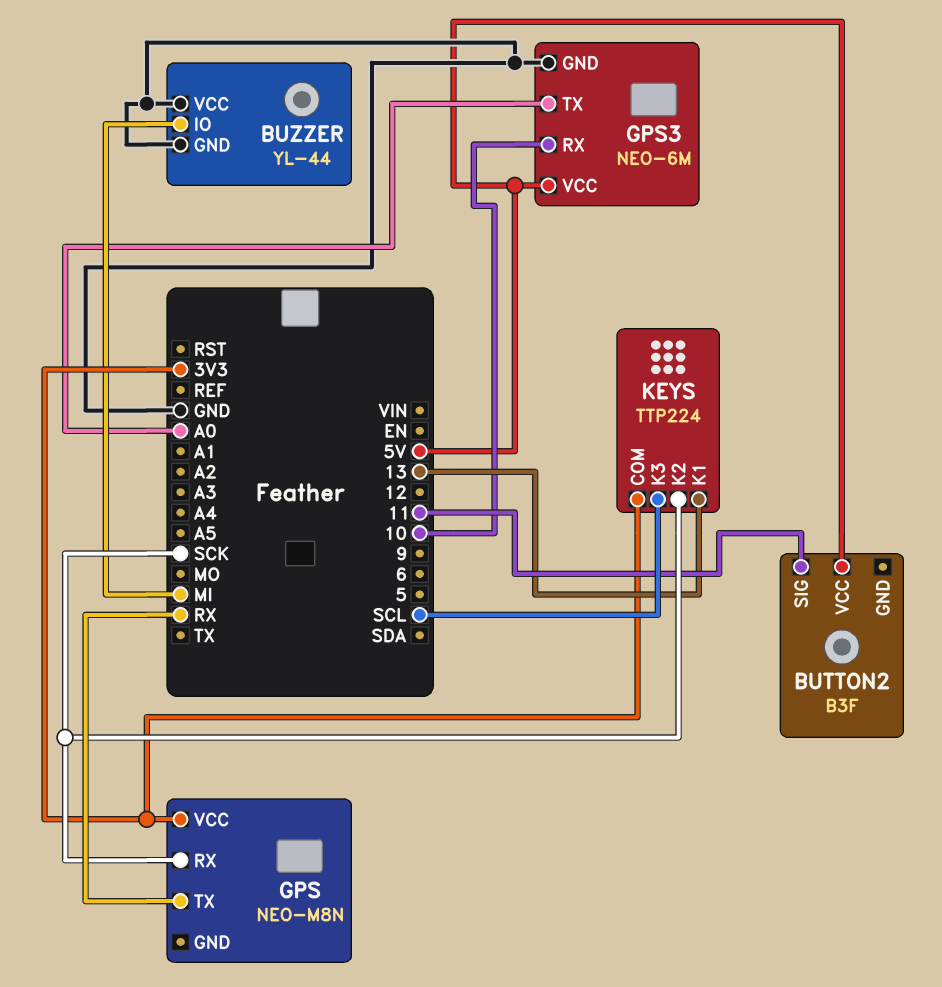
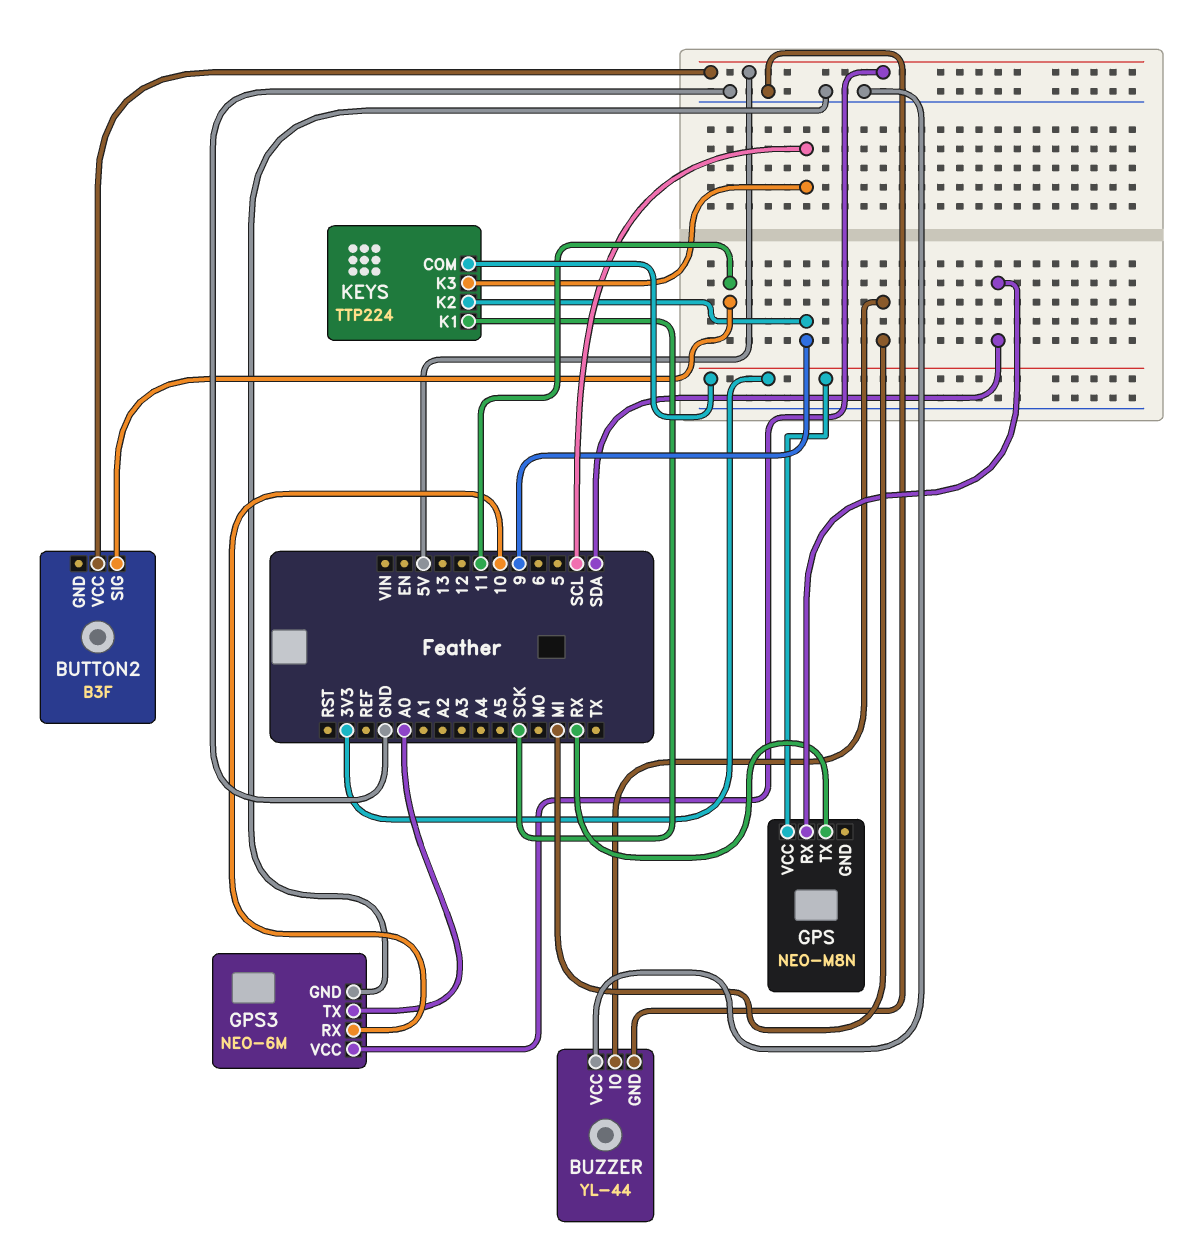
GPS pin RX: SCK -> SDA
KEYS pin K1: 13 -> SCK
KEYS pin K2: SCK -> 9

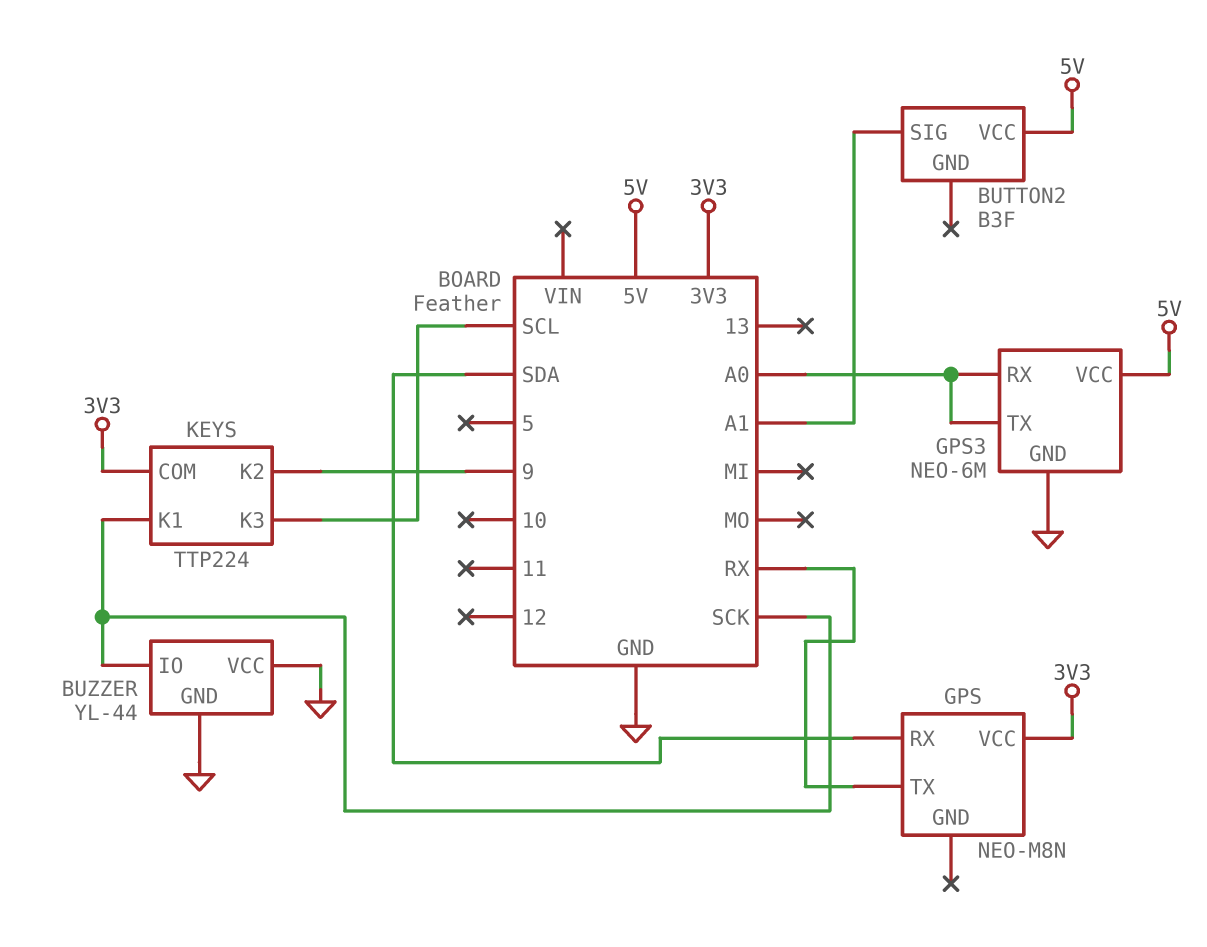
BUTTON2 pin SIG: 11 -> A1
BUZZER pin IO: MI -> SCK
GPS3 pin RX: 10 -> A0

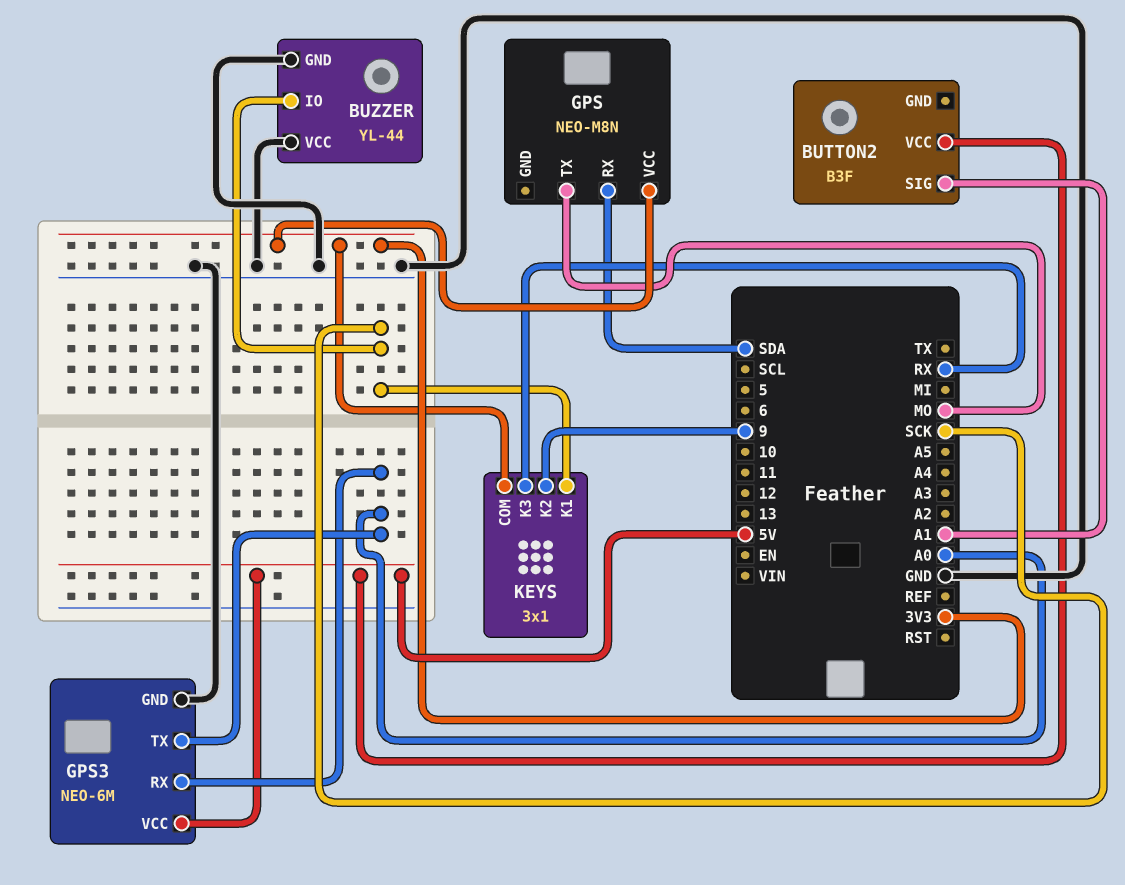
GPS pin TX: RX -> MO
KEYS: TTP224 -> 3x1
KEYS pin K3: SCL -> RX

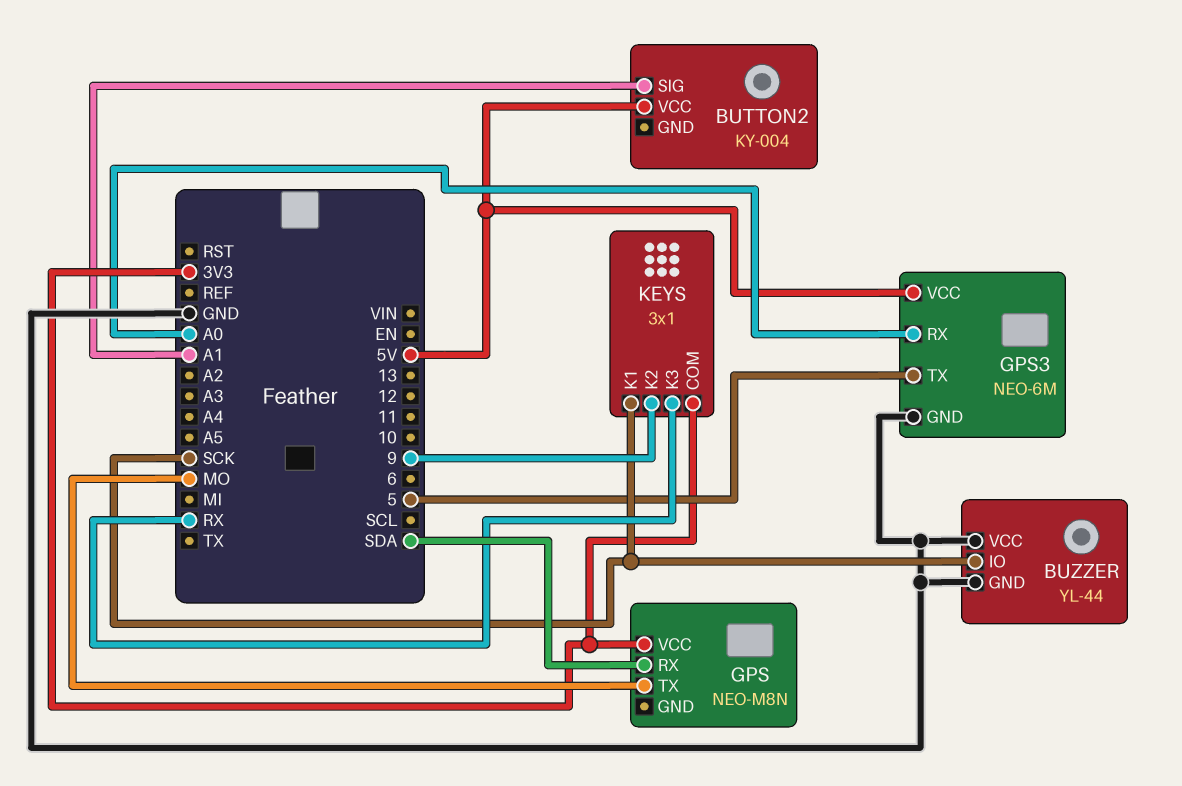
BUTTON2: B3F -> KY-004
GPS3 pin TX: A0 -> 5

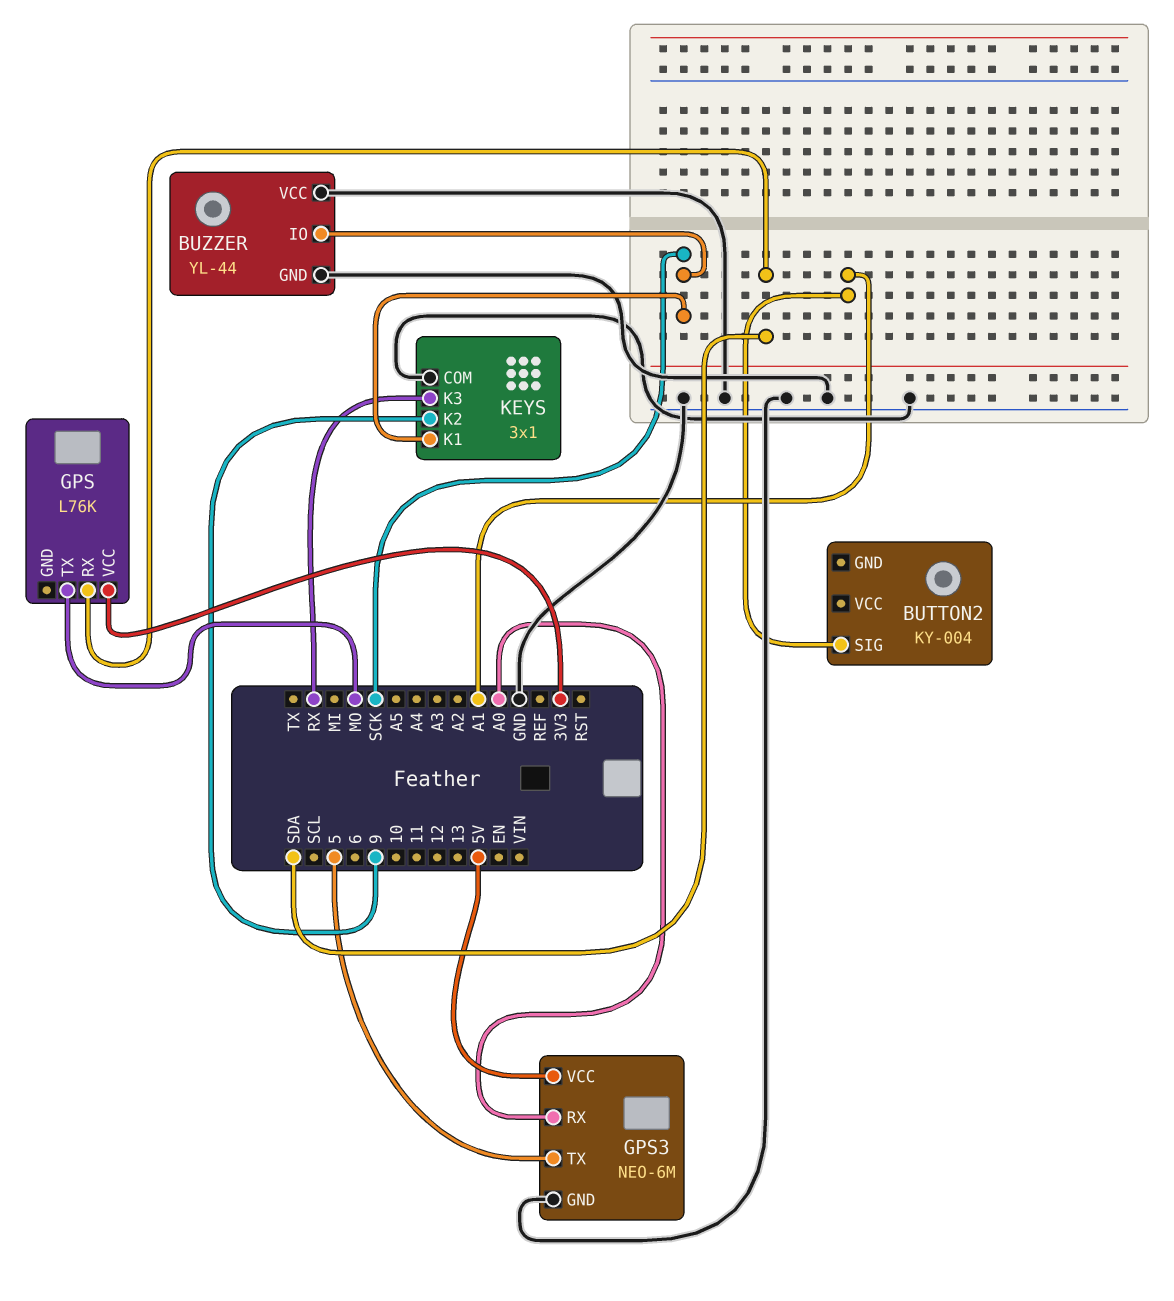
BUTTON2 pin VCC: 5V -> none
GPS: NEO-M8N -> L76K
KEYS pin COM: 3V3 -> GND

